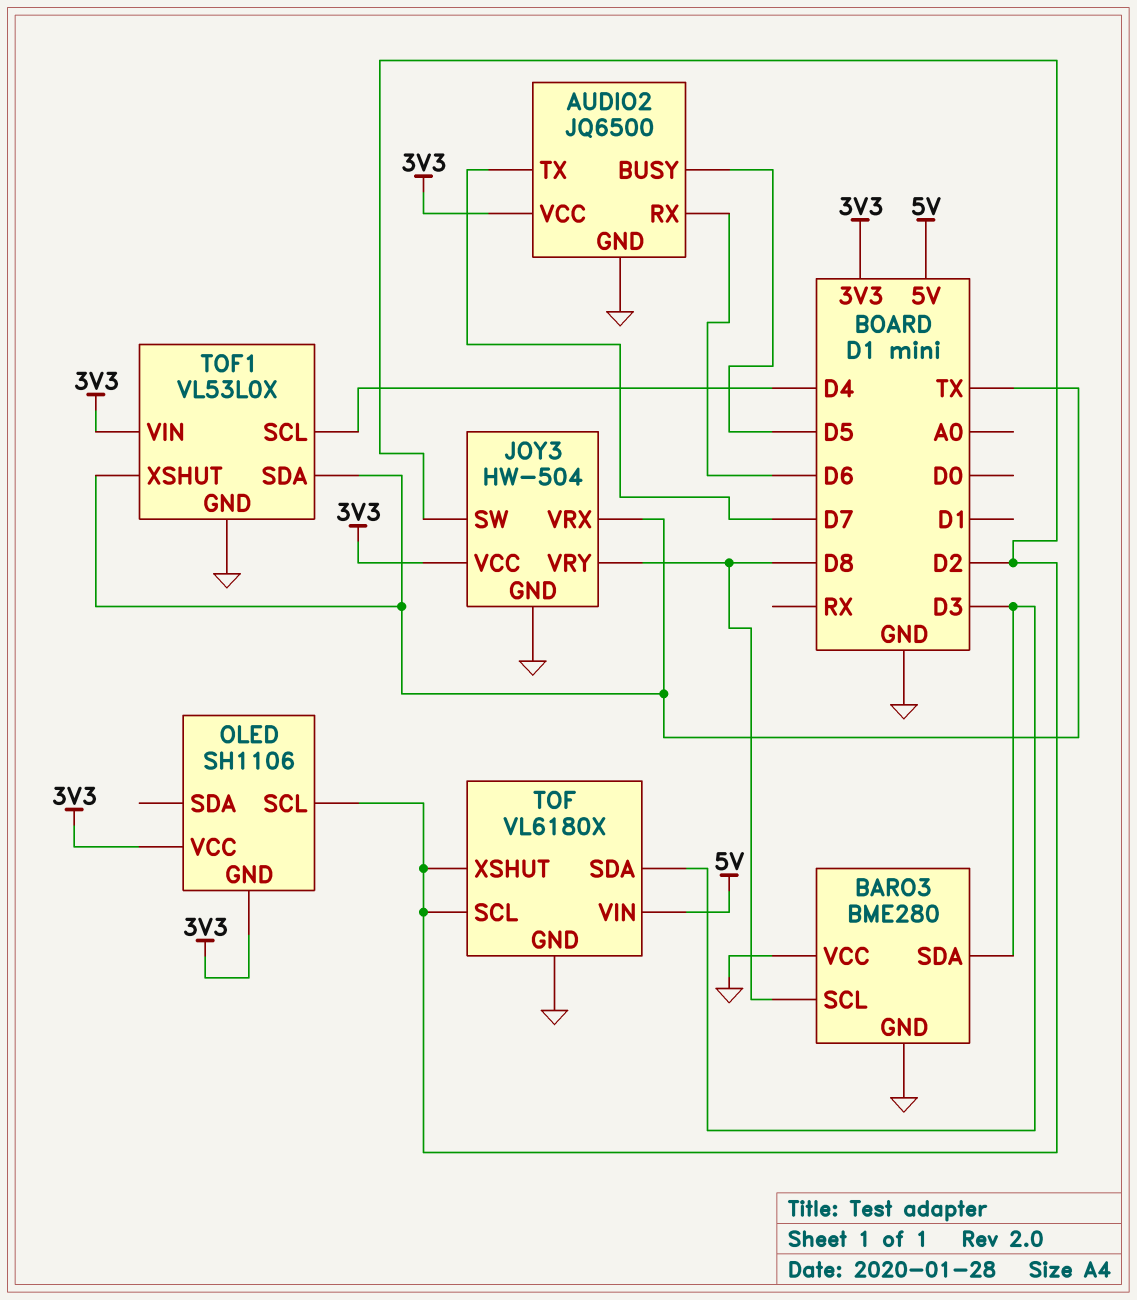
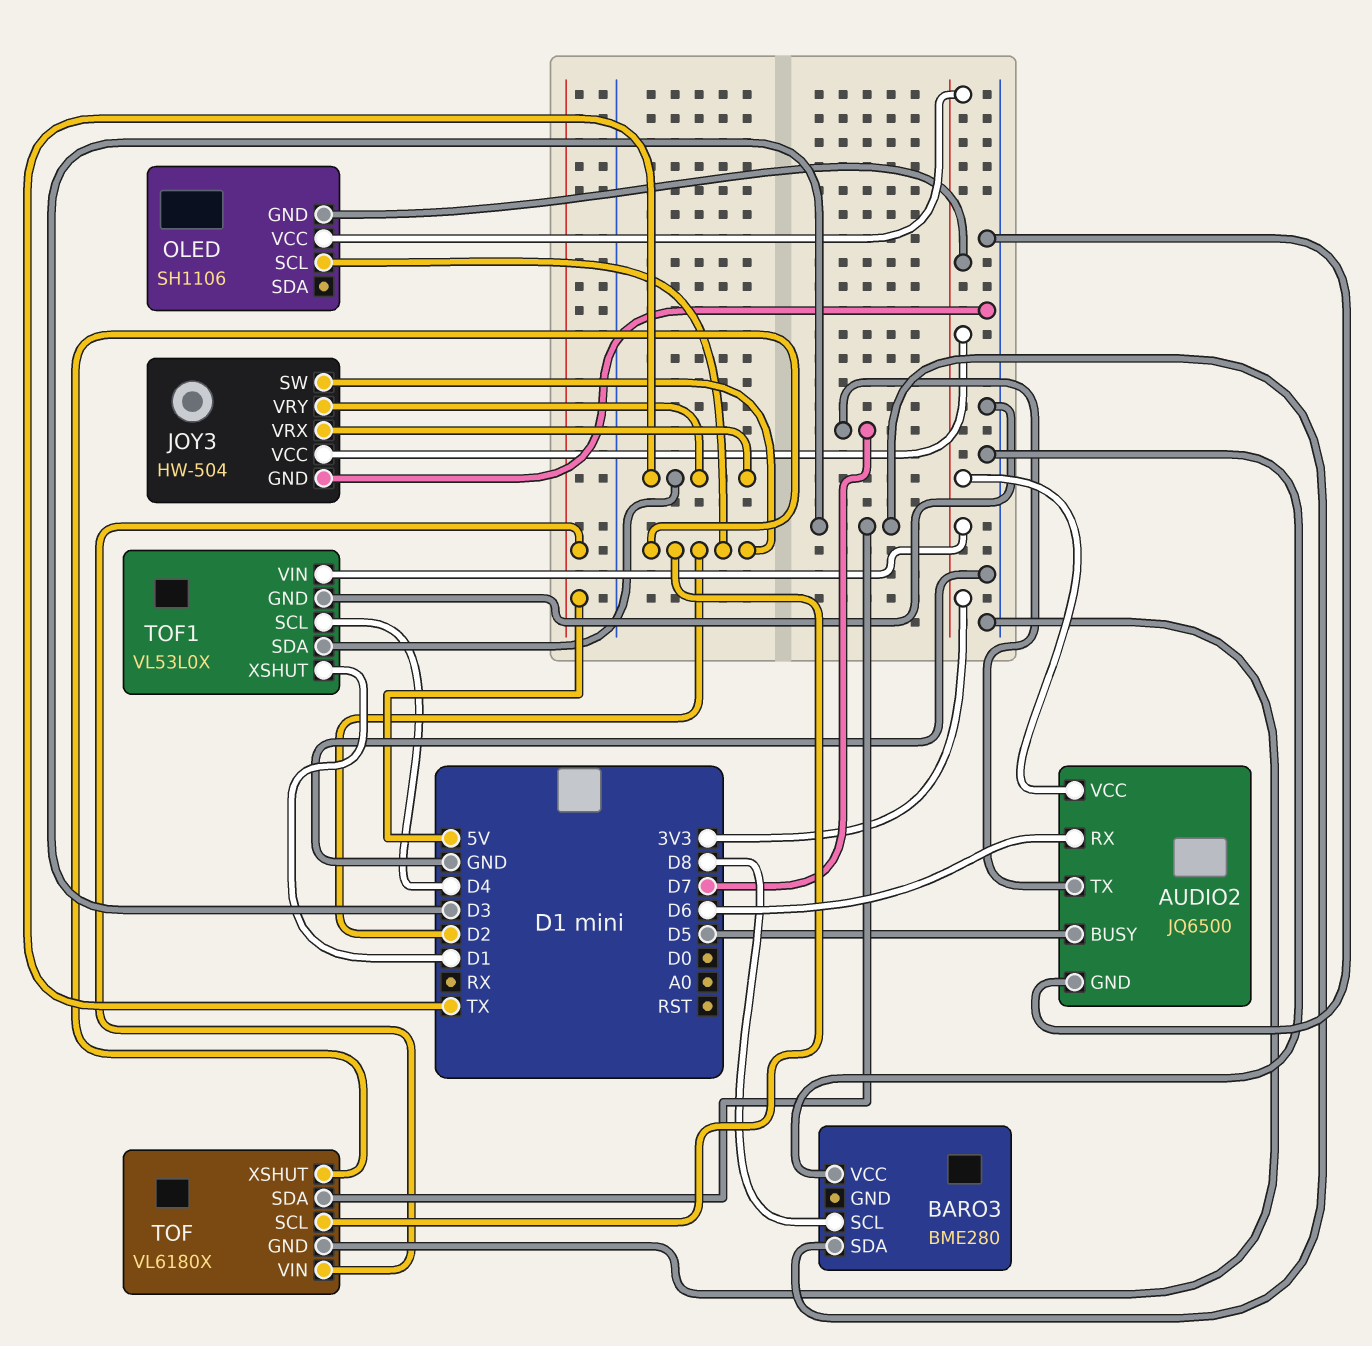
BARO3 pin GND: GND -> none
JOY3 pin VRY: D8 -> TX
TOF1 pin XSHUT: TX -> D1

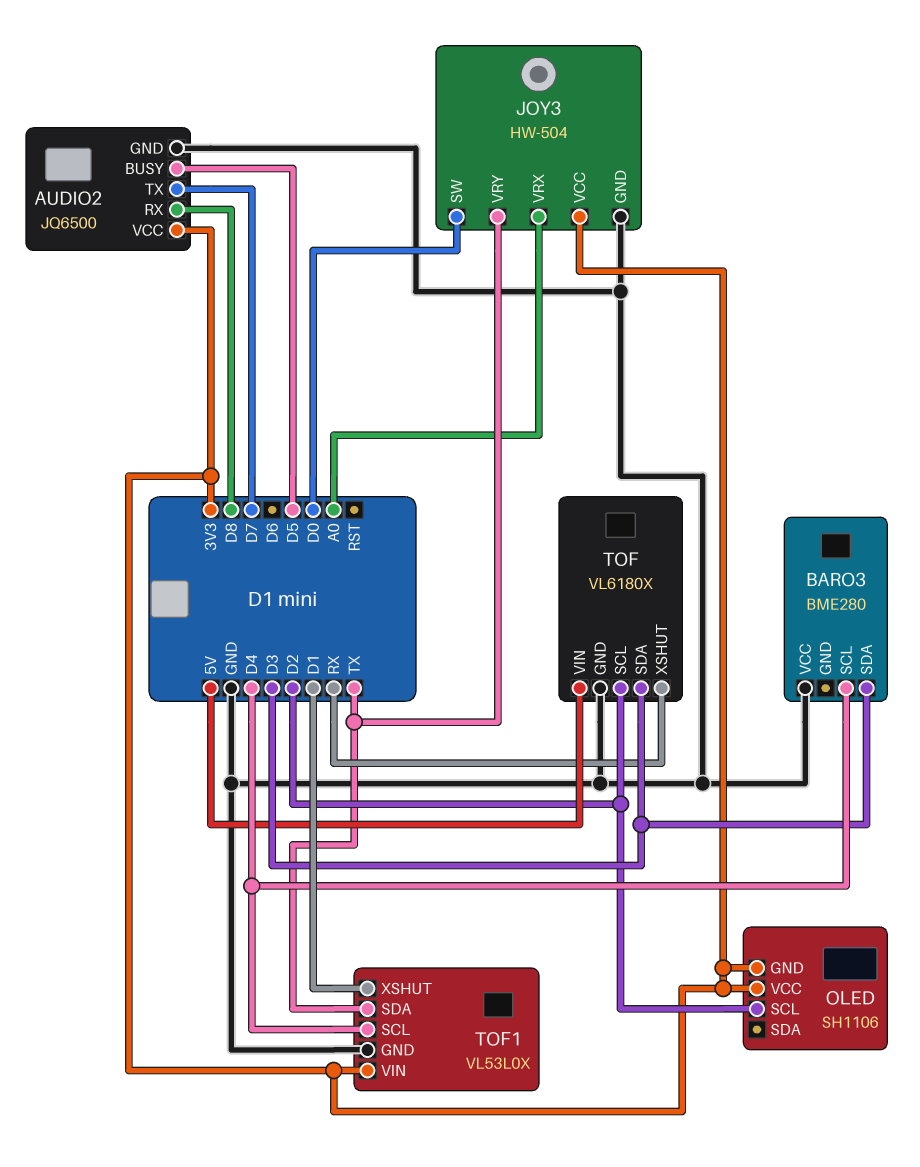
AUDIO2 pin RX: D6 -> D8
BARO3 pin SCL: D8 -> D4
JOY3 pin SW: D2 -> D0
JOY3 pin VRX: TX -> A0
TOF pin XSHUT: D2 -> RX

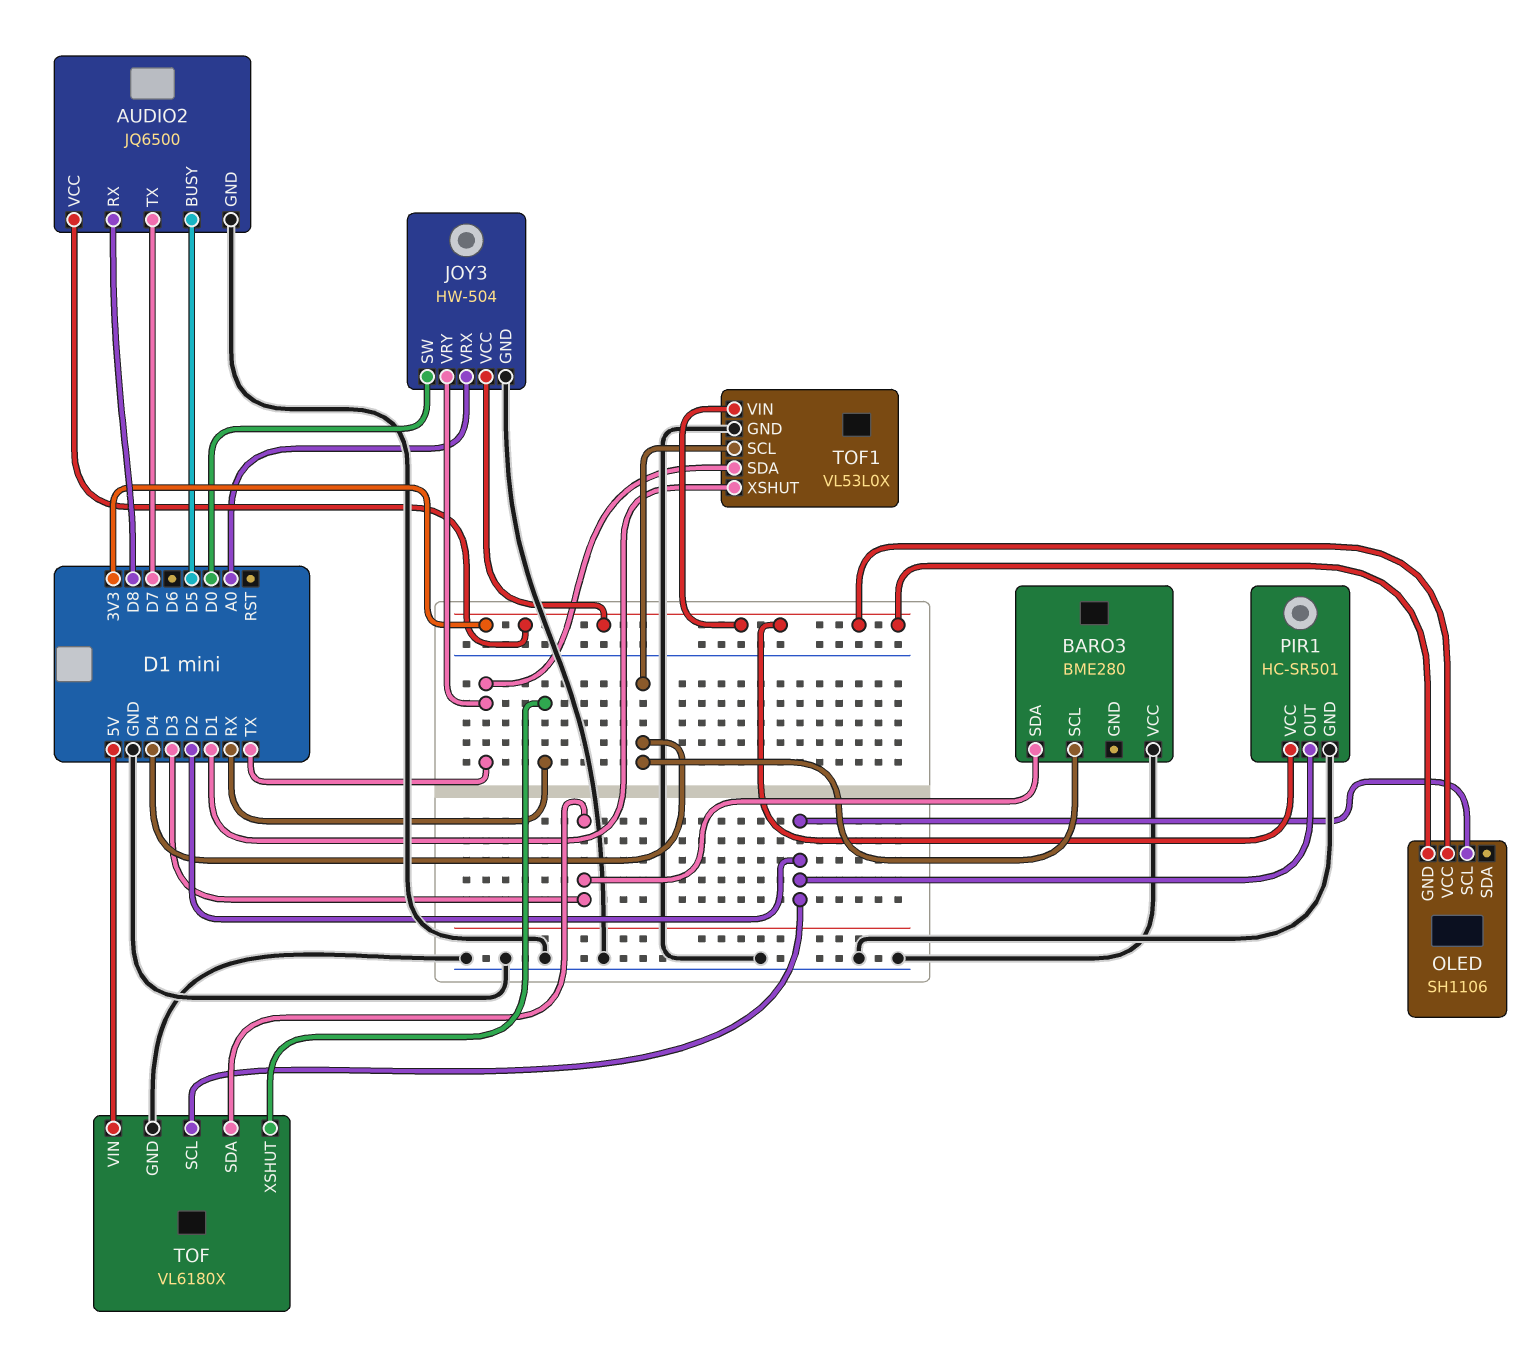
PIR1: none -> HC-SR501
PIR1 pin GND: none -> GND
PIR1 pin OUT: none -> D2
PIR1 pin VCC: none -> 3V3

